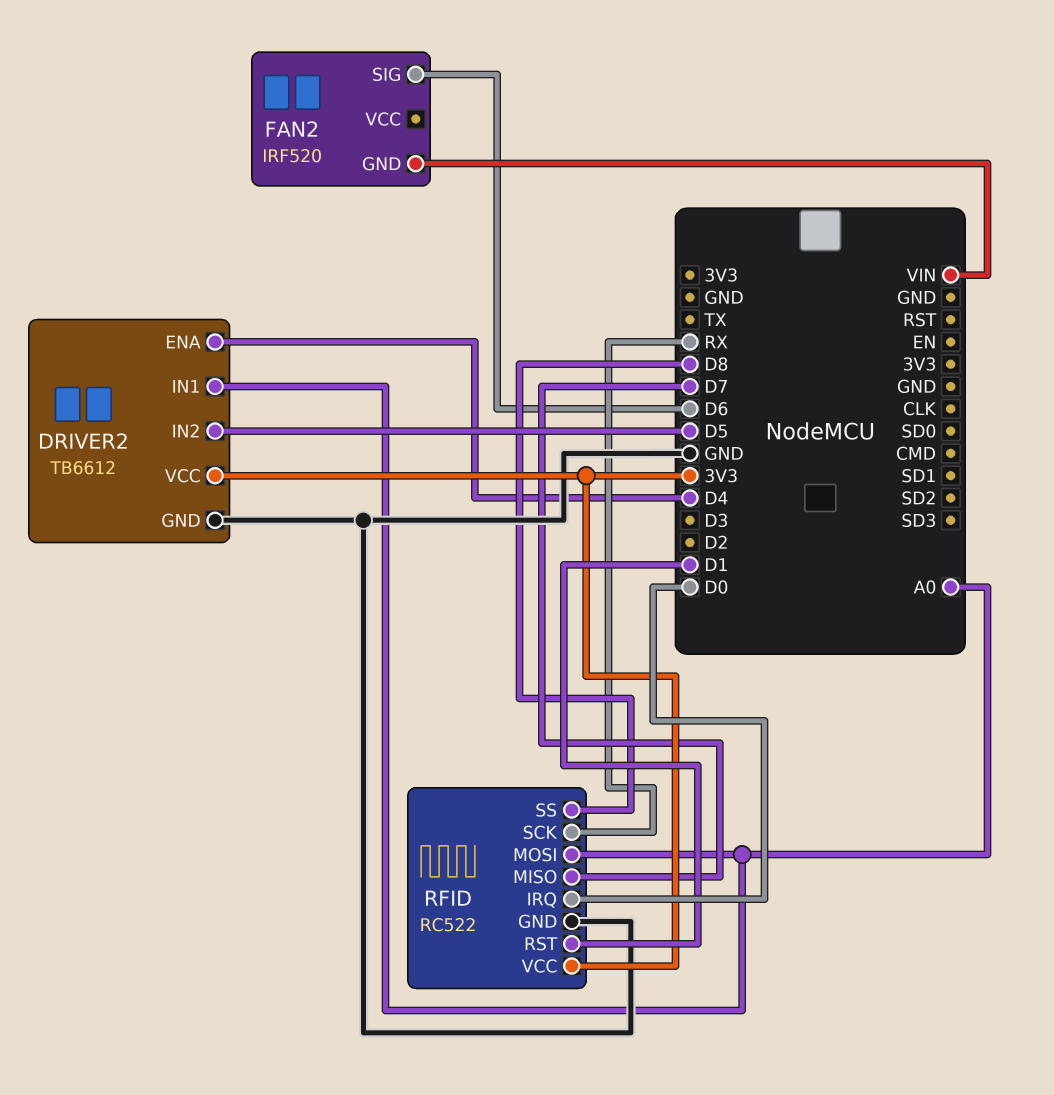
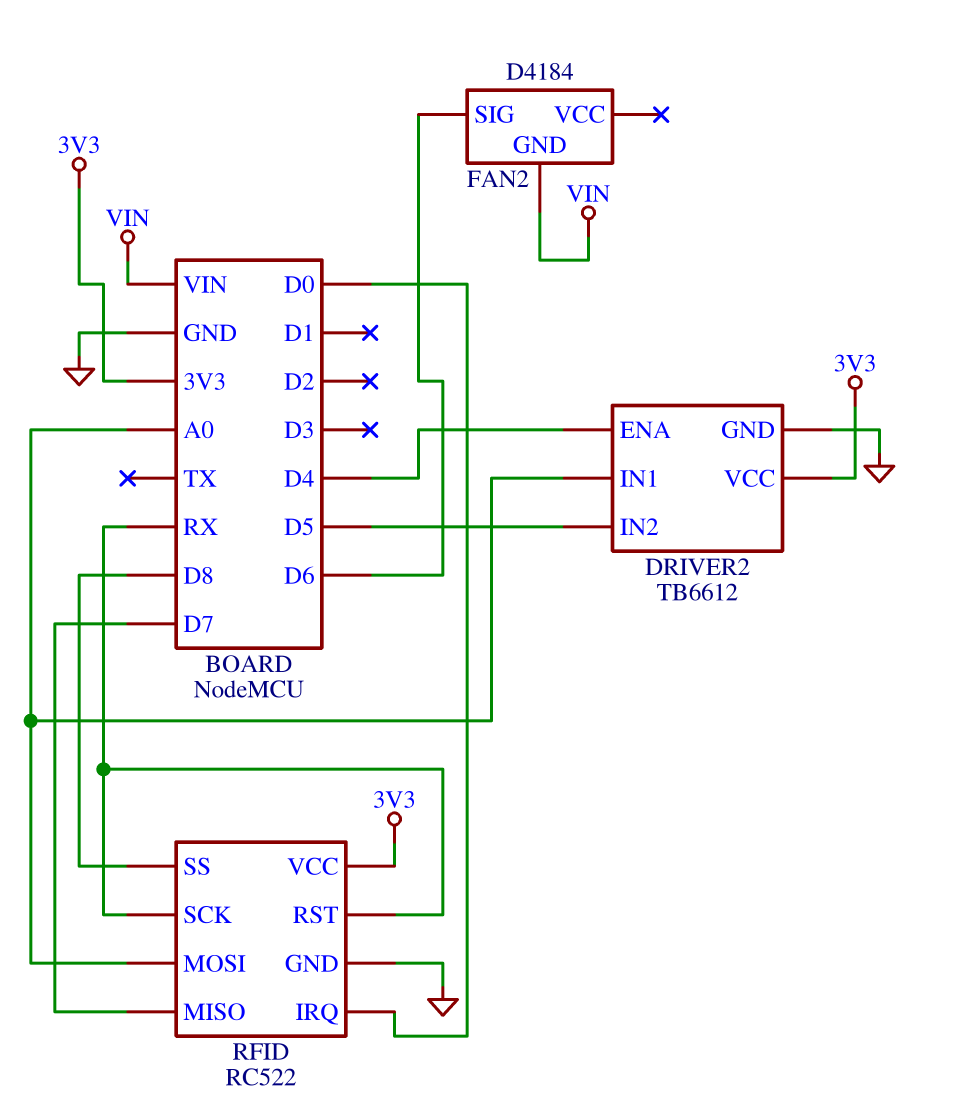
FAN2: IRF520 -> D4184
RFID pin RST: D1 -> RX

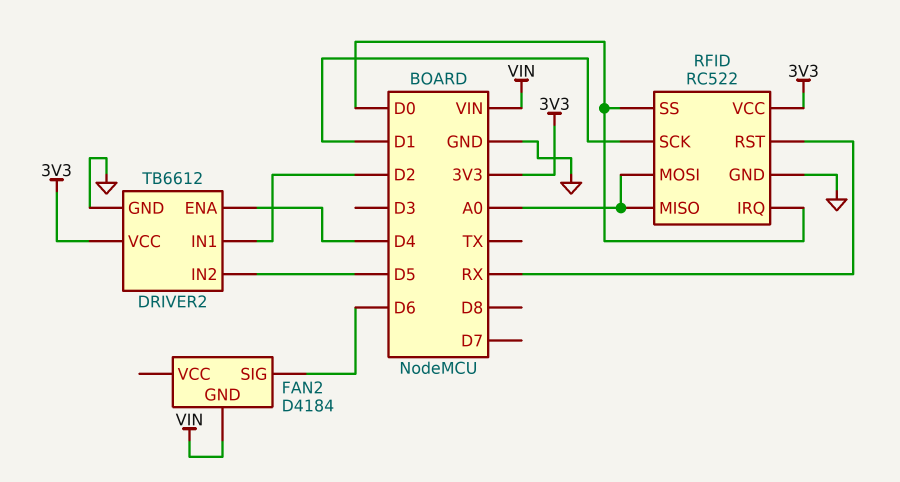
DRIVER2 pin IN1: A0 -> D2
RFID pin MISO: D7 -> A0
RFID pin SCK: RX -> D1
RFID pin SS: D8 -> D0

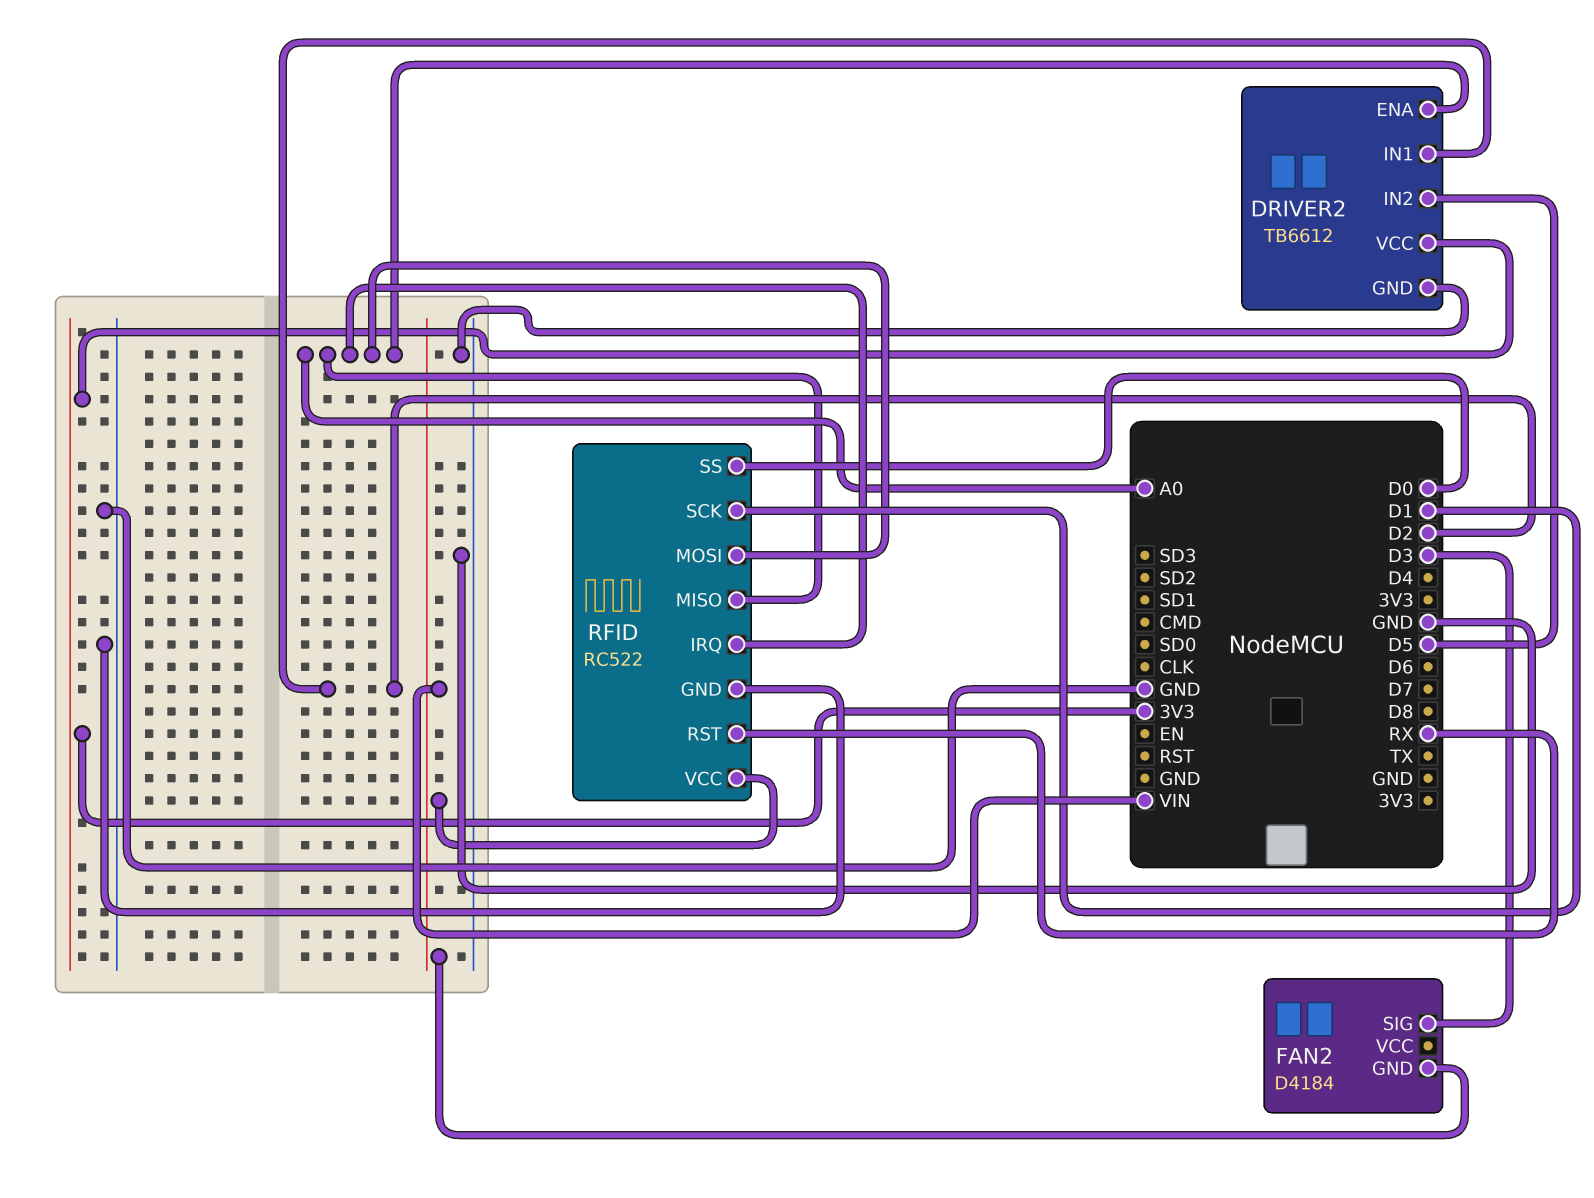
DRIVER2 pin ENA: D4 -> A0
FAN2 pin SIG: D6 -> D3
RFID pin IRQ: D0 -> A0
RFID pin VCC: 3V3 -> VIN

